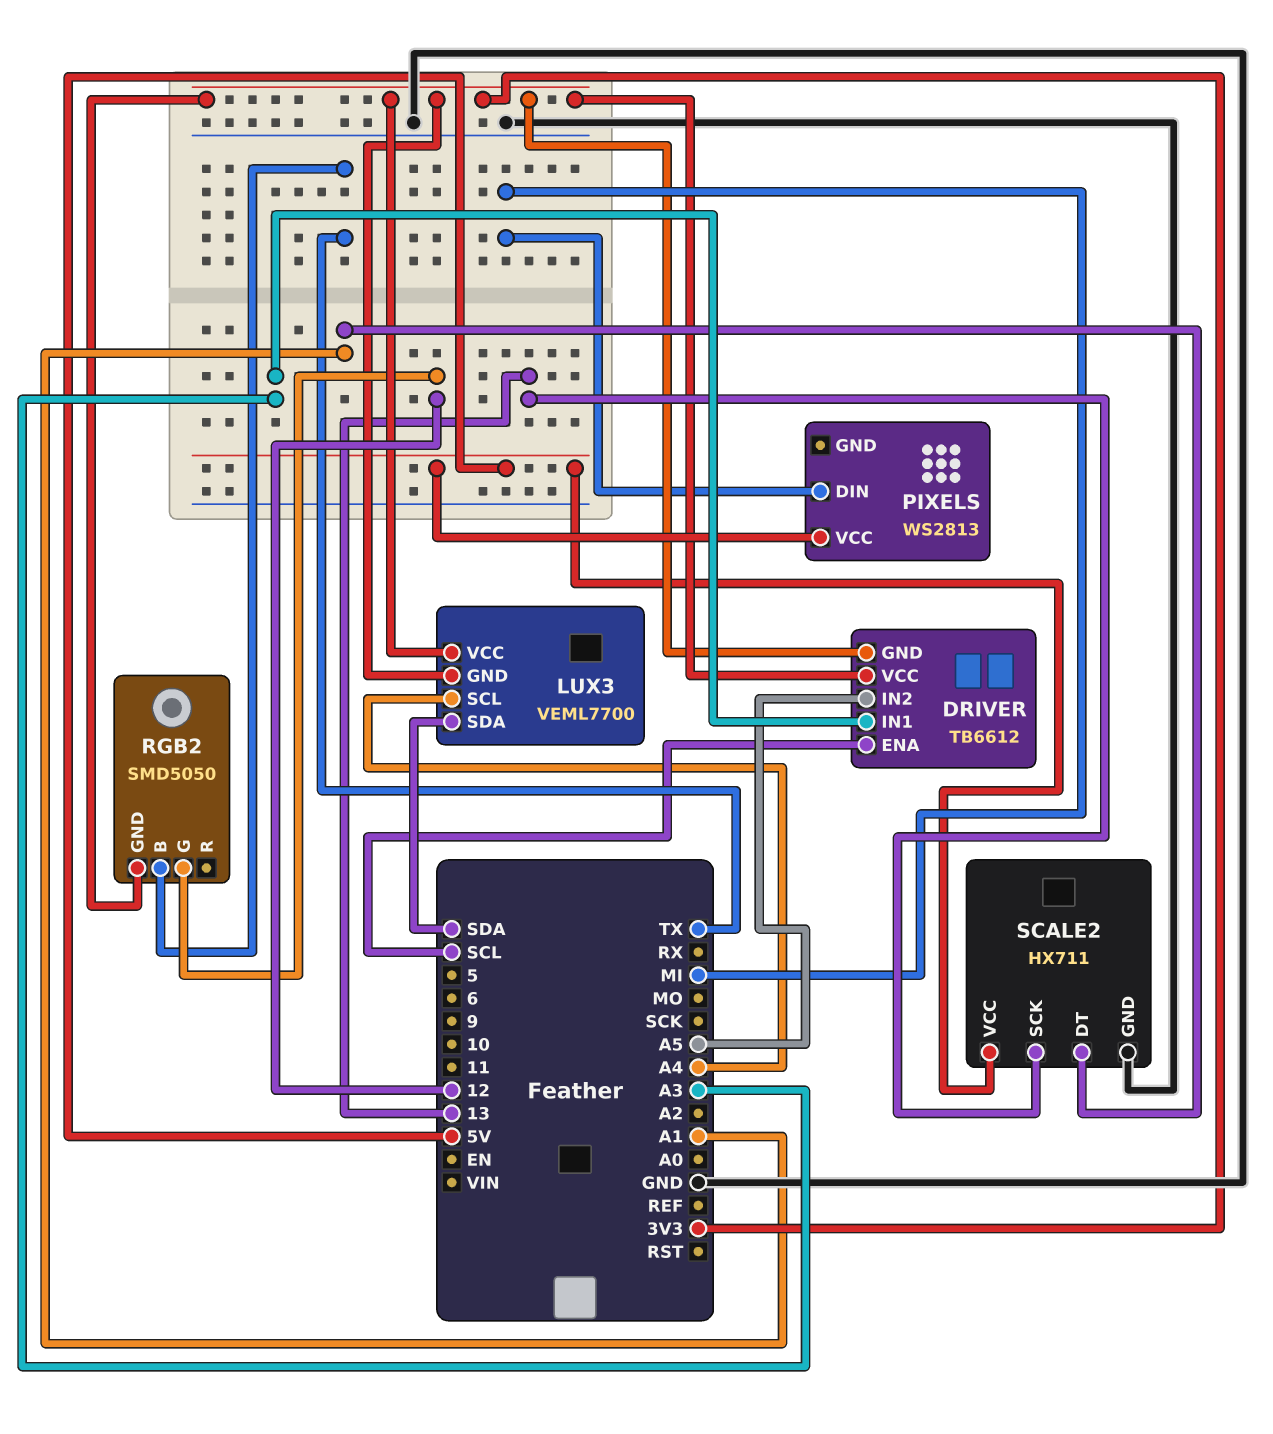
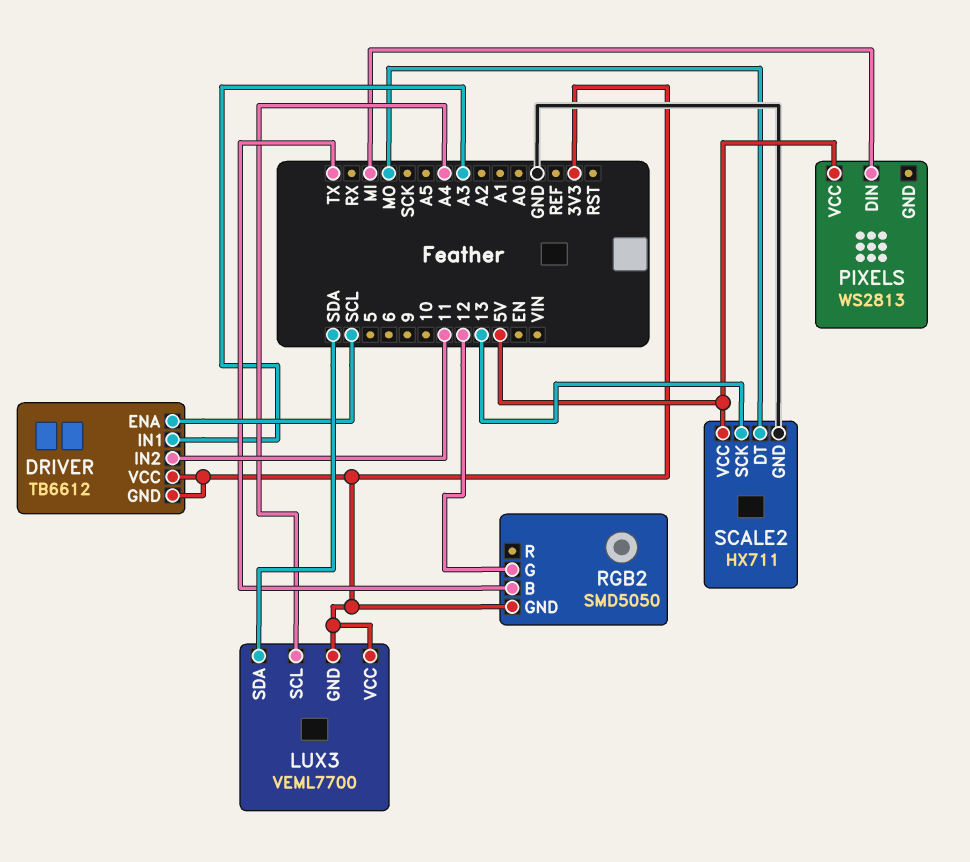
DRIVER pin IN2: A5 -> 11
SCALE2 pin DT: A1 -> MO

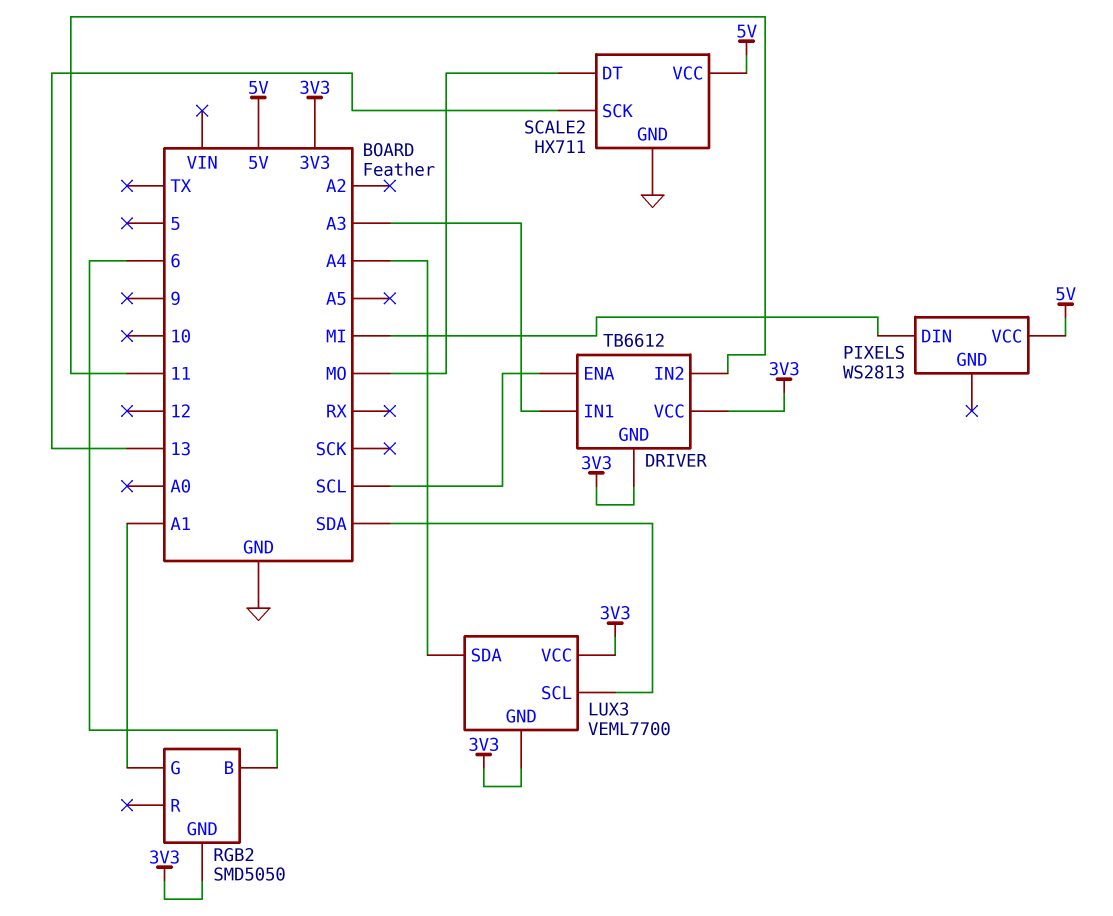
LUX3 pin SCL: A4 -> SDA
LUX3 pin SDA: SDA -> A4
RGB2 pin B: TX -> 6
RGB2 pin G: 12 -> A1

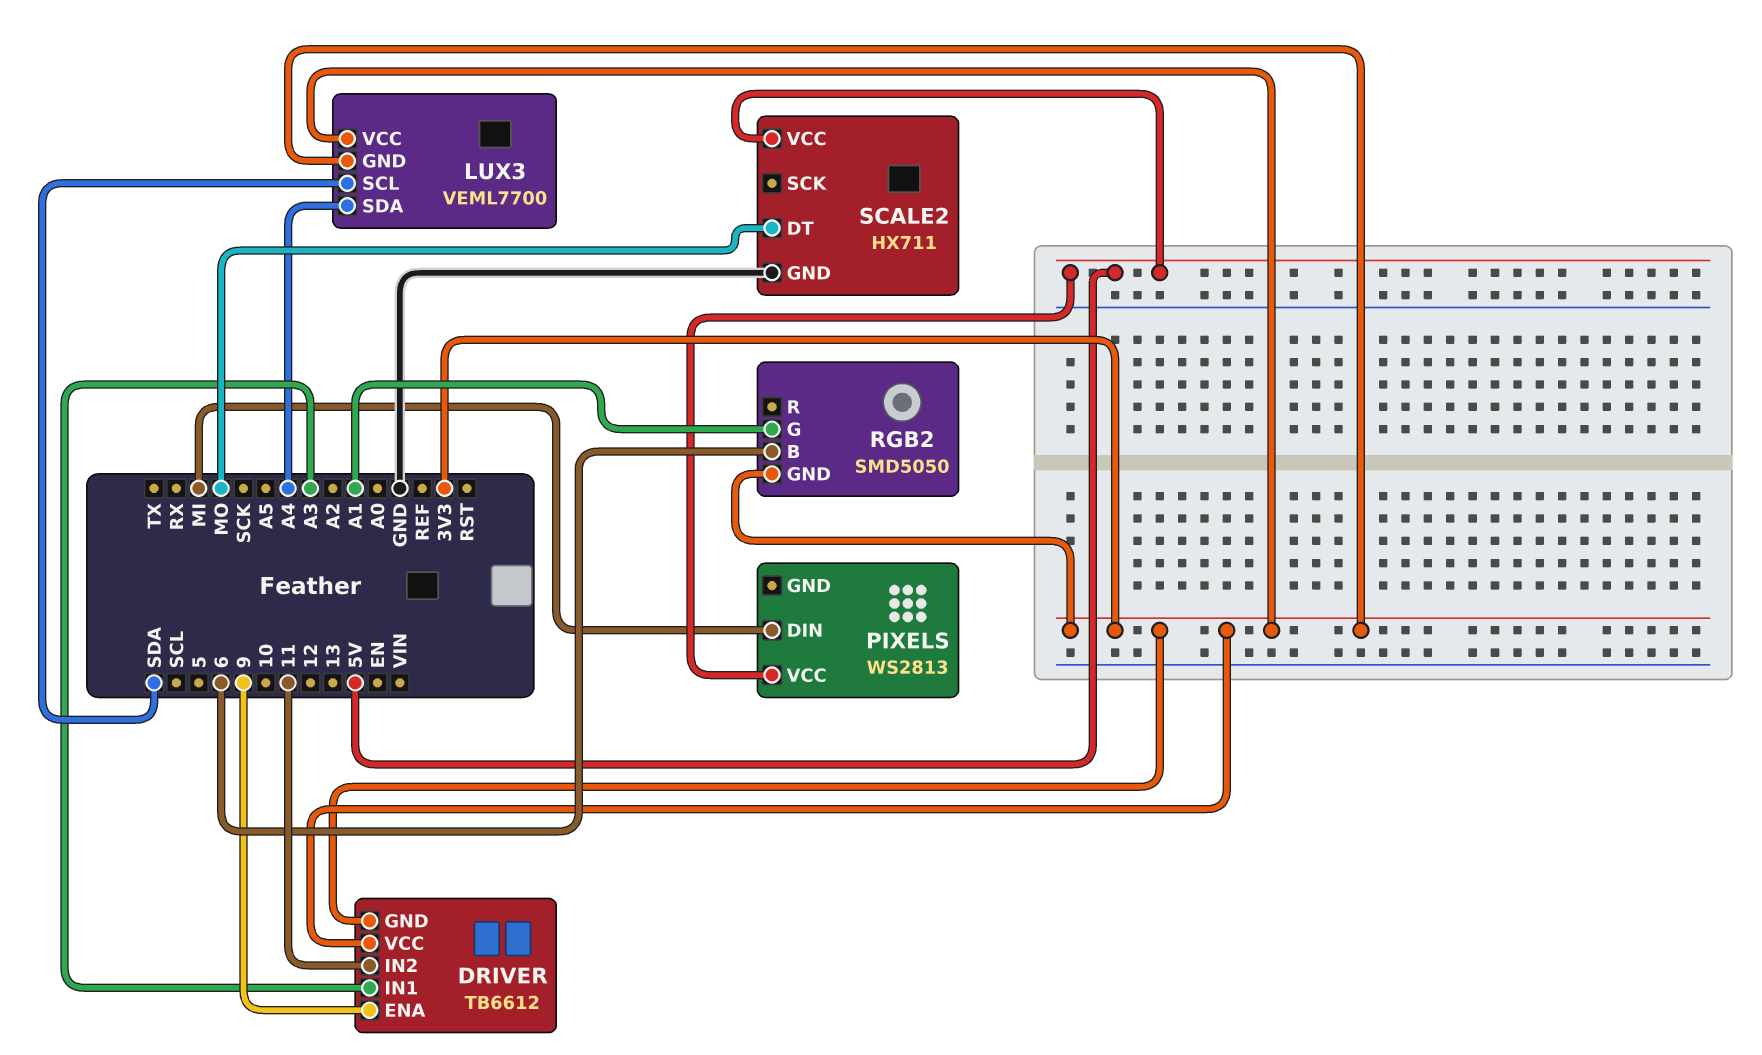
DRIVER pin ENA: SCL -> 9
SCALE2 pin SCK: 13 -> none

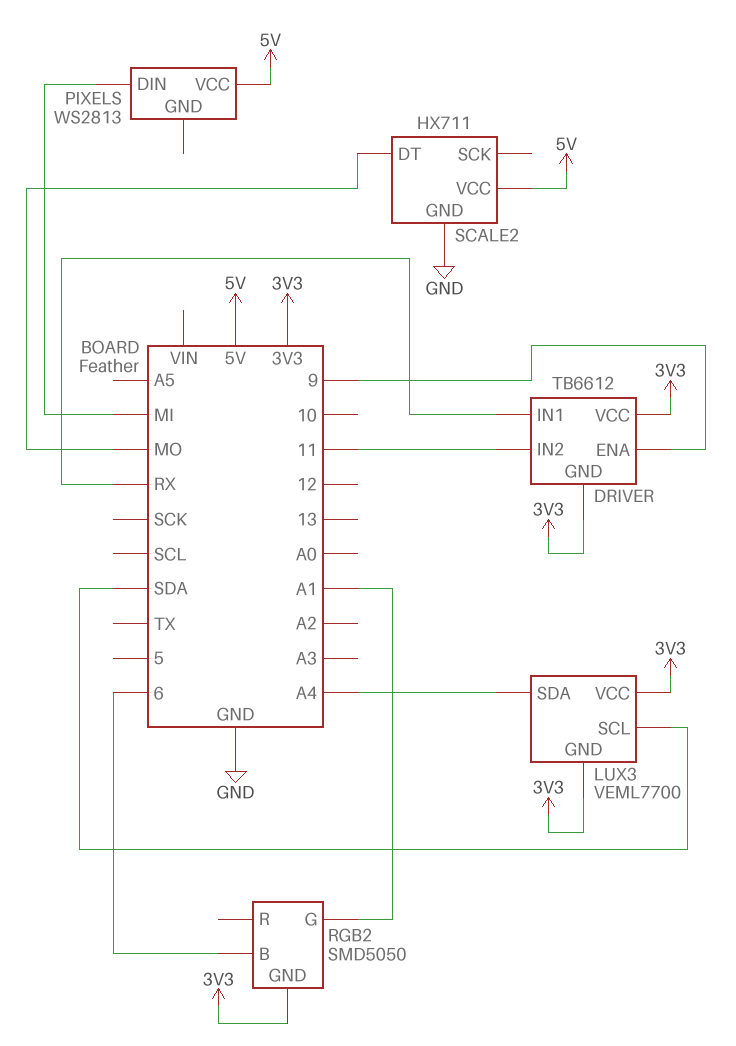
DRIVER pin IN1: A3 -> RX

